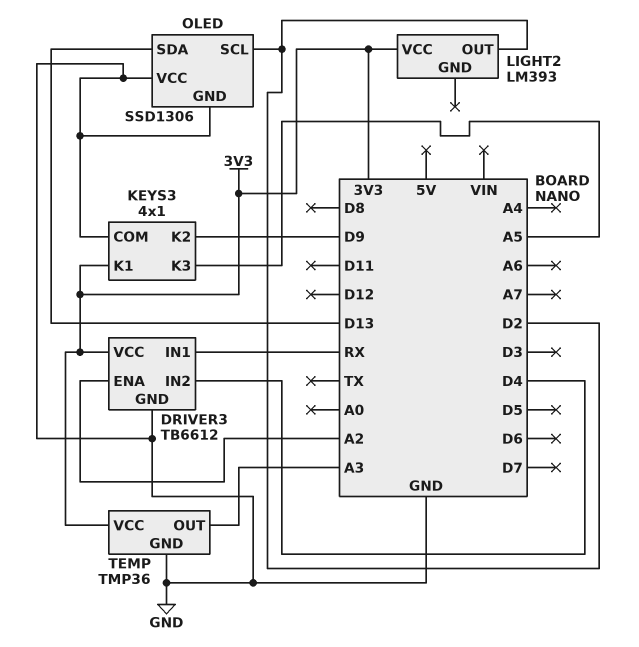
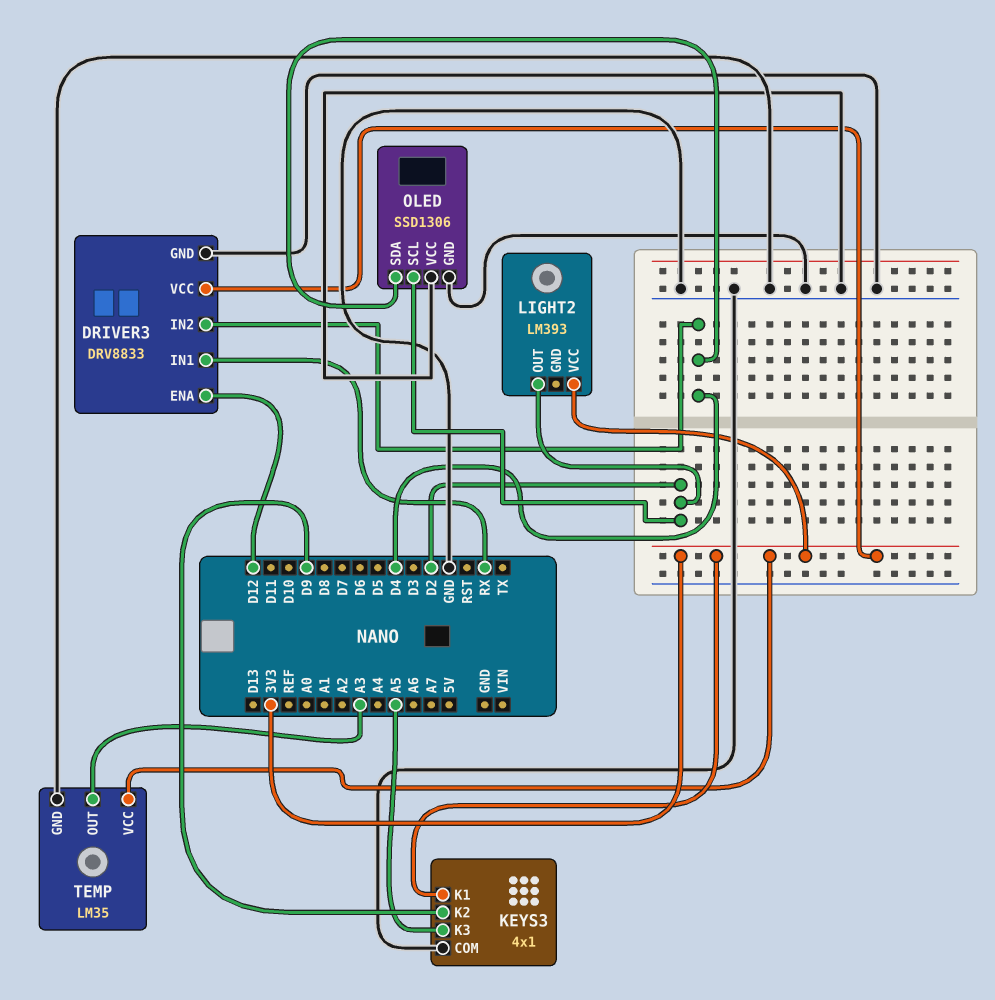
DRIVER3: TB6612 -> DRV8833
DRIVER3 pin ENA: A2 -> D12
OLED pin SDA: D13 -> D4
TEMP: TMP36 -> LM35

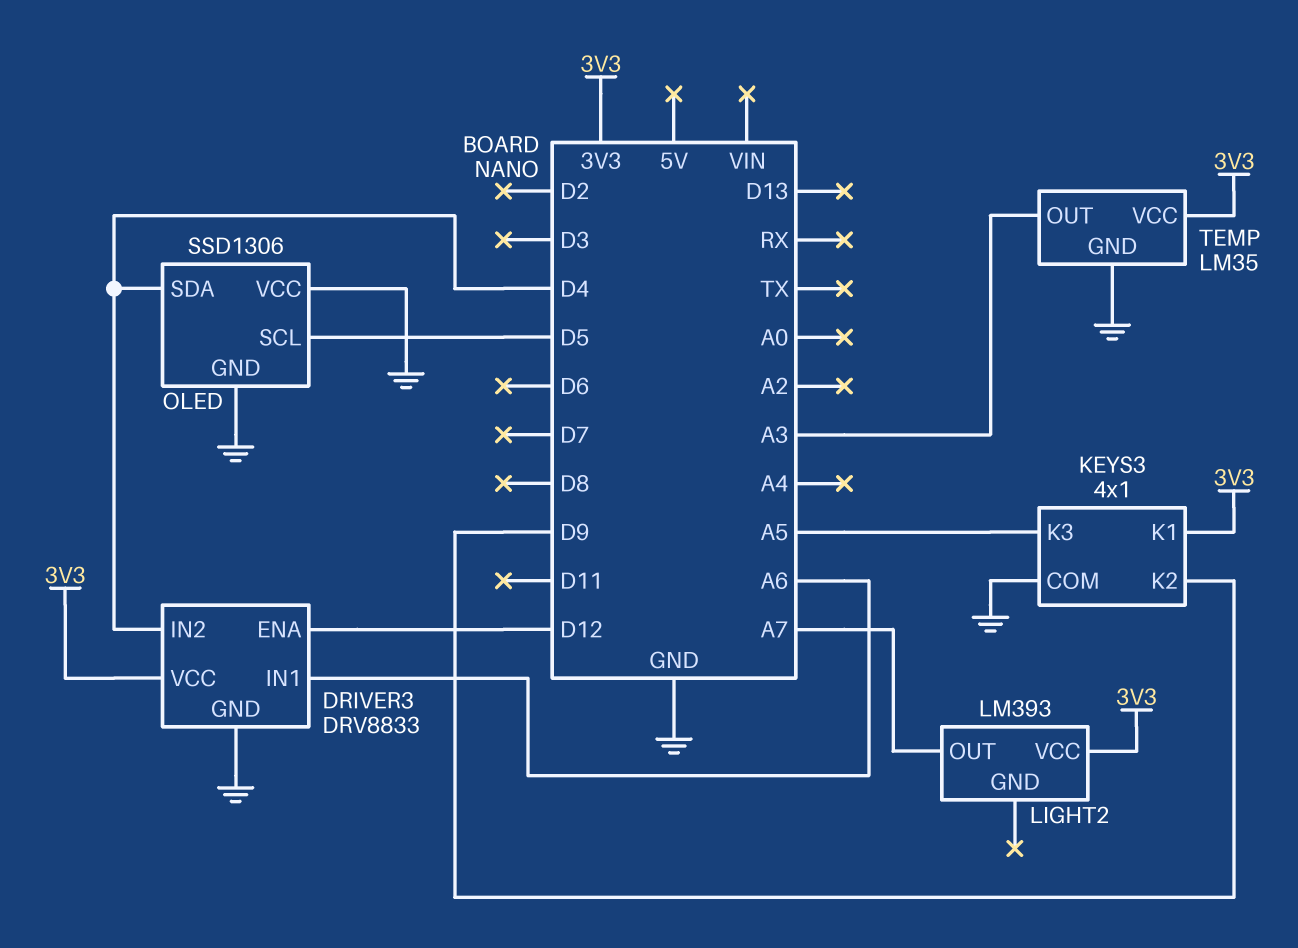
DRIVER3 pin IN1: RX -> A6
LIGHT2 pin OUT: D2 -> A7
OLED pin SCL: D2 -> D5

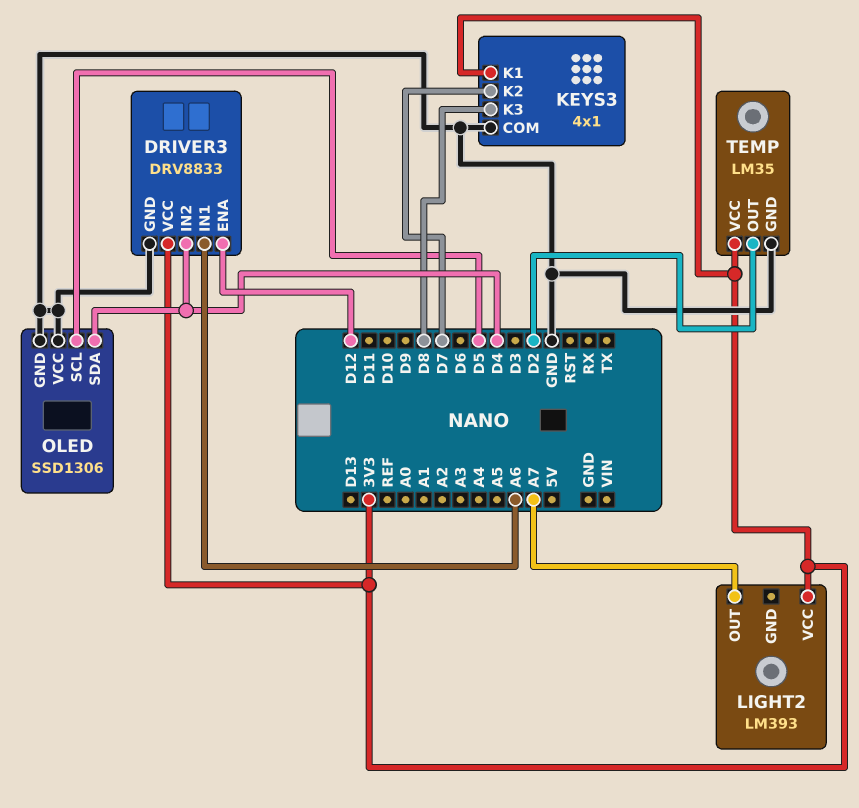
KEYS3 pin K2: D9 -> D7
KEYS3 pin K3: A5 -> D8
TEMP pin OUT: A3 -> D2

